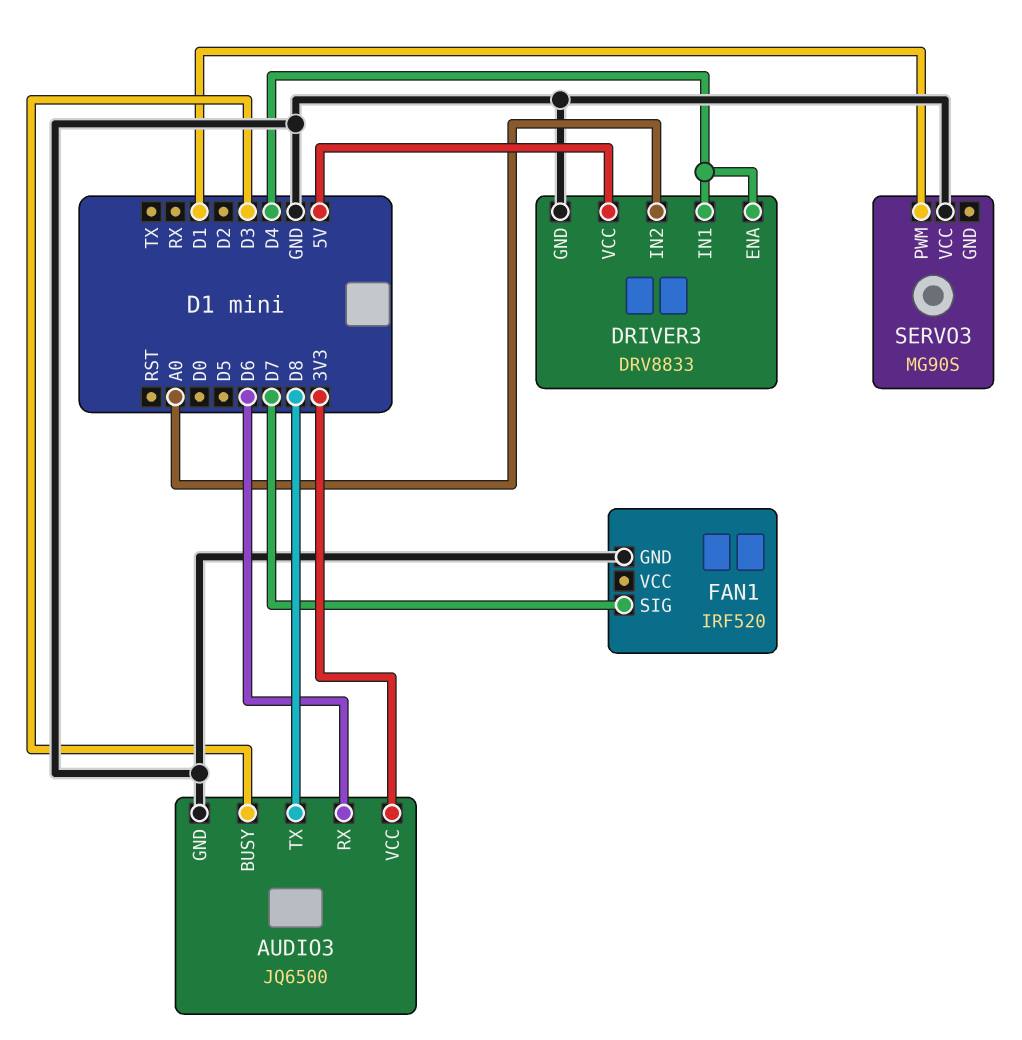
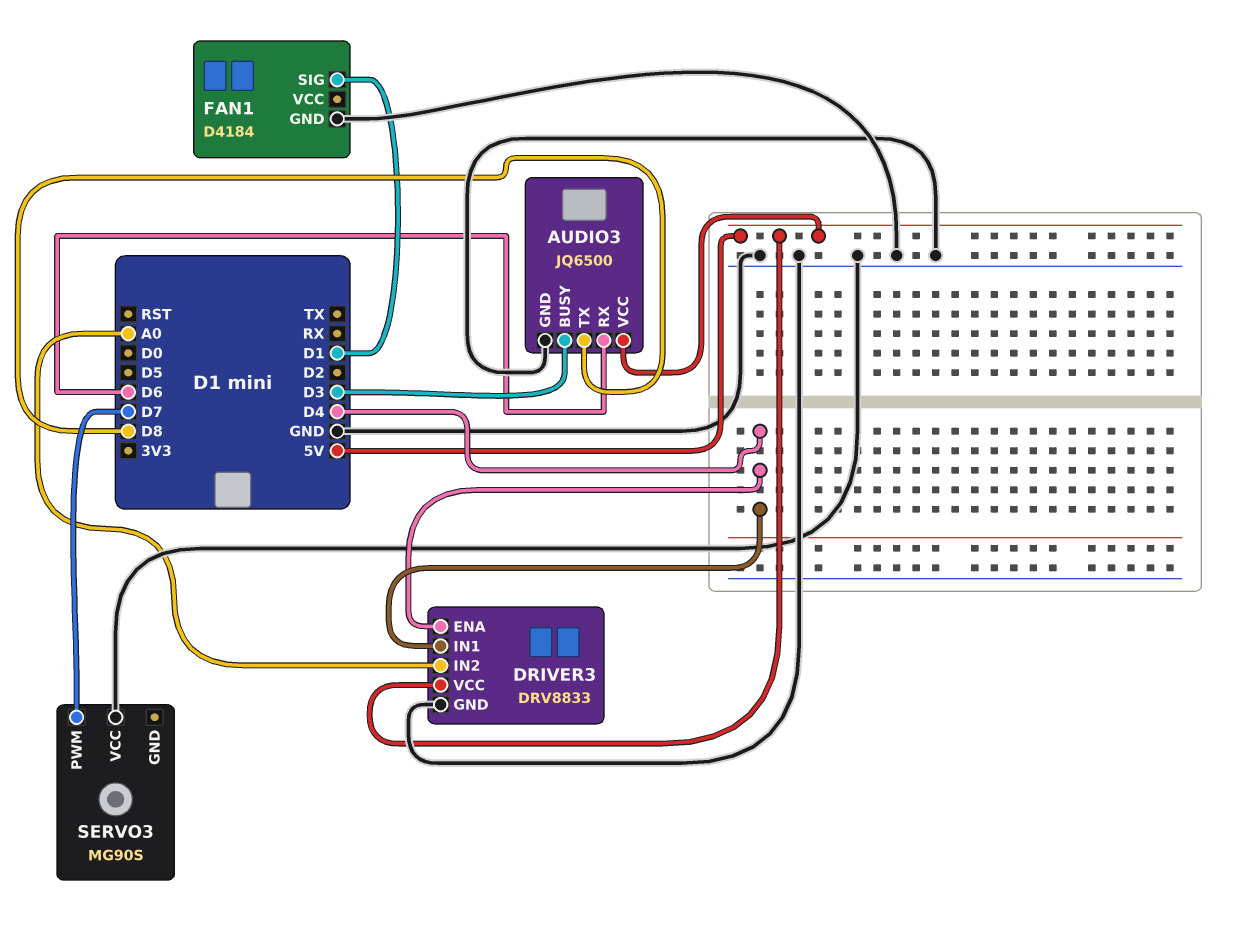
AUDIO3 pin VCC: 3V3 -> 5V
FAN1: IRF520 -> D4184
FAN1 pin SIG: D7 -> D1
SERVO3 pin PWM: D1 -> D7

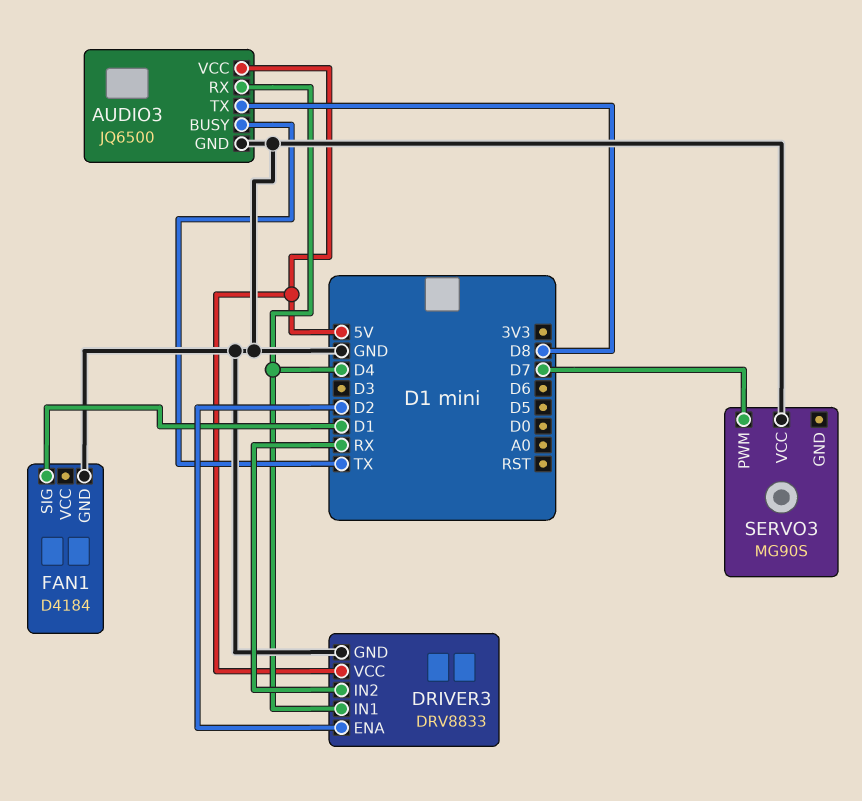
AUDIO3 pin BUSY: D3 -> TX
AUDIO3 pin RX: D6 -> D4
DRIVER3 pin ENA: D4 -> D2
DRIVER3 pin IN2: A0 -> RX

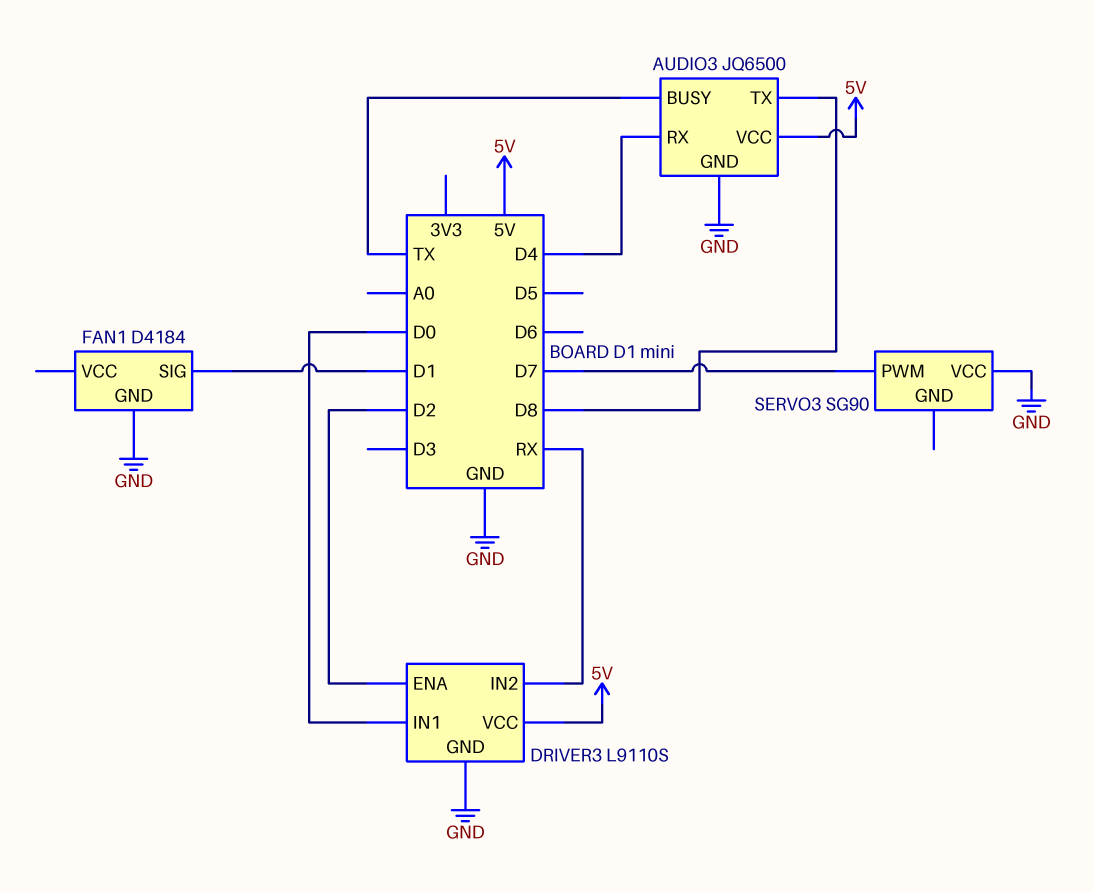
DRIVER3: DRV8833 -> L9110S
DRIVER3 pin IN1: D4 -> D0
SERVO3: MG90S -> SG90

